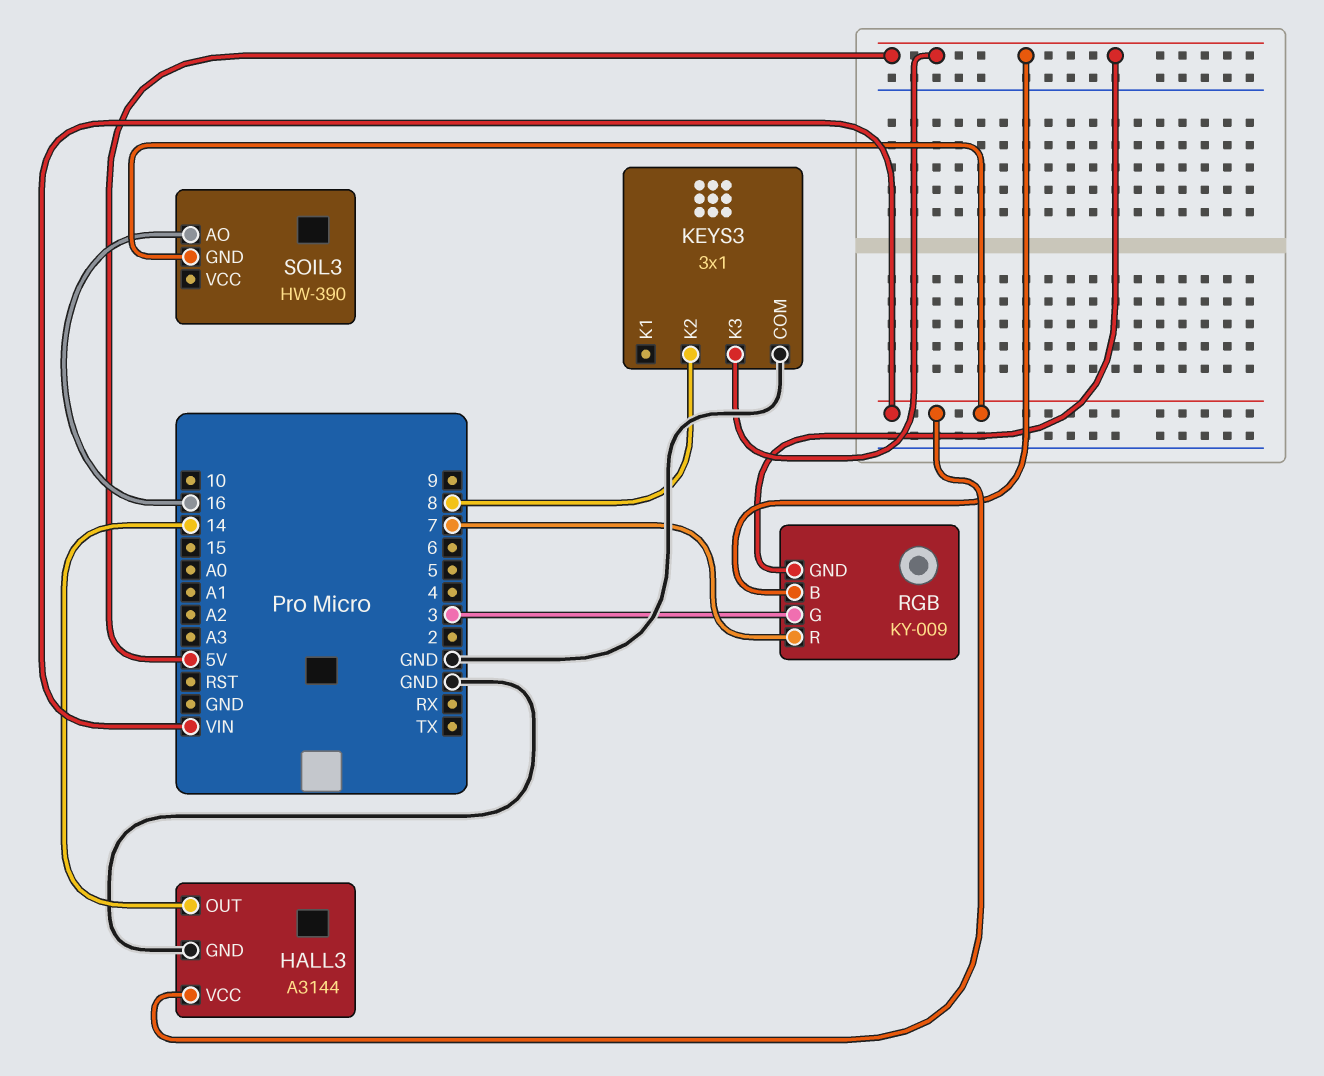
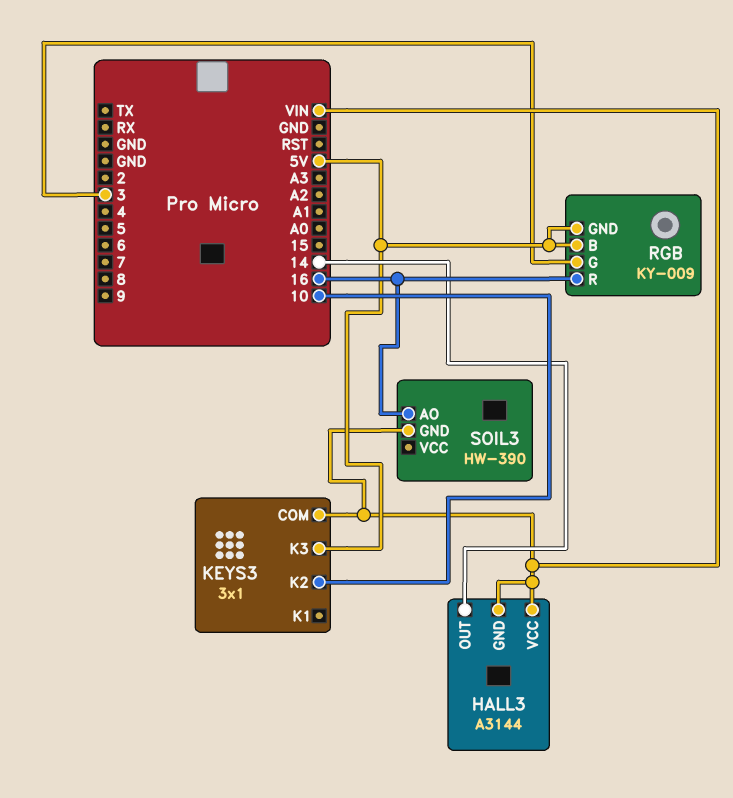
HALL3 pin GND: GND -> VIN
KEYS3 pin COM: GND -> VIN
KEYS3 pin K2: 8 -> 10
RGB pin R: 7 -> 16

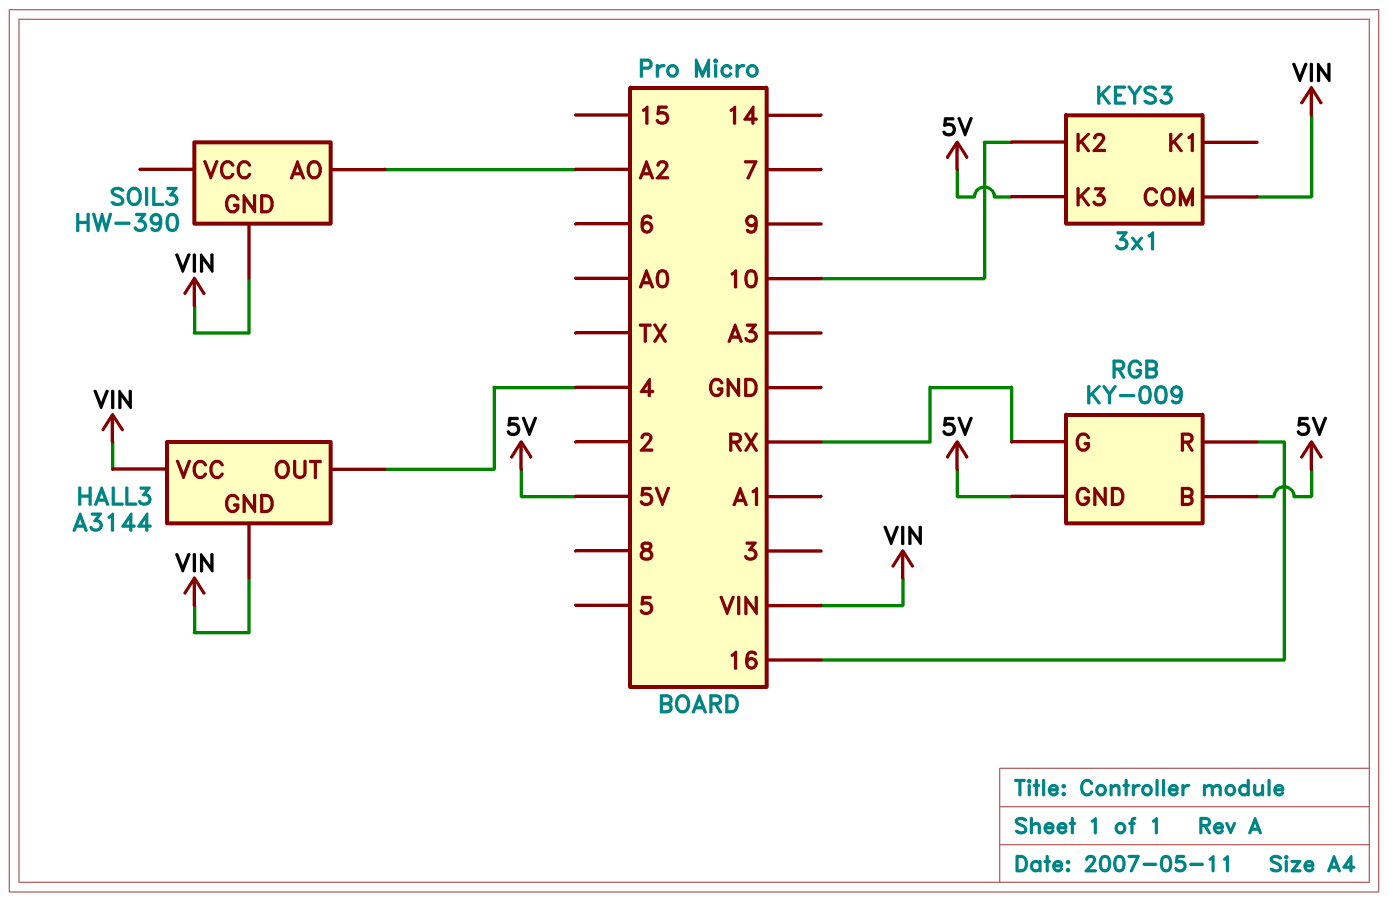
HALL3 pin OUT: 14 -> 4
RGB pin G: 3 -> RX
SOIL3 pin AO: 16 -> A2

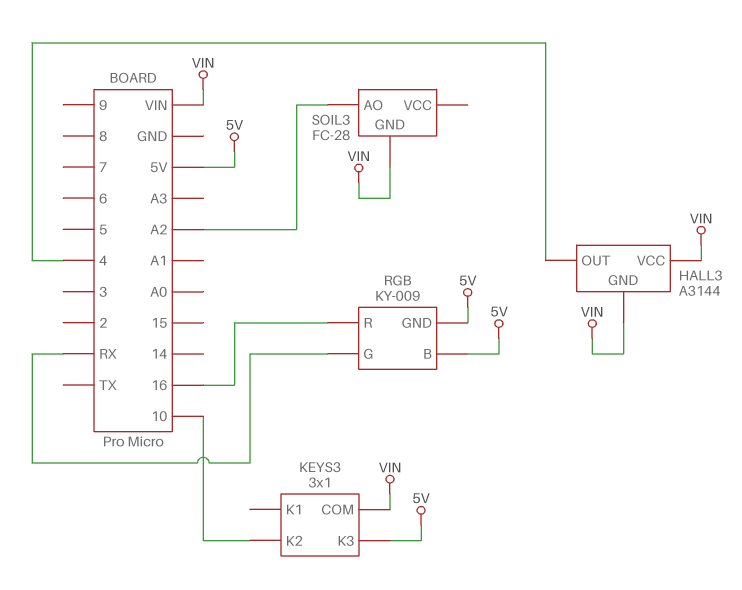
SOIL3: HW-390 -> FC-28

